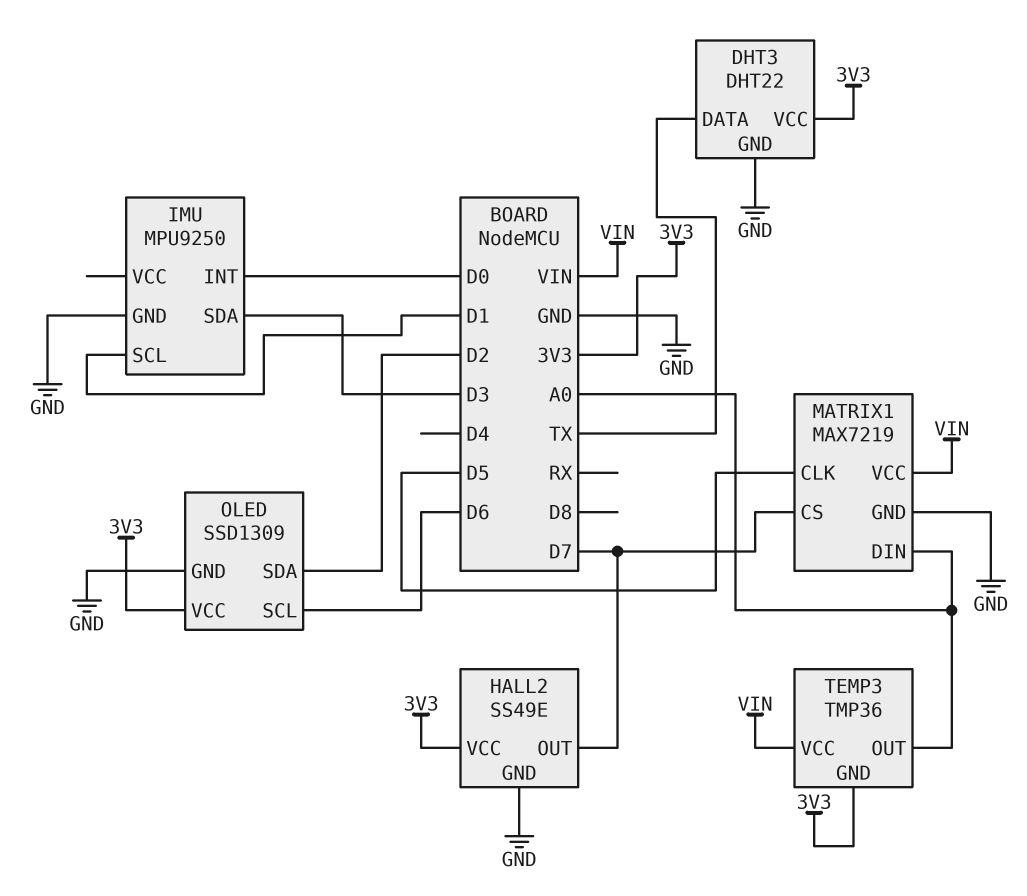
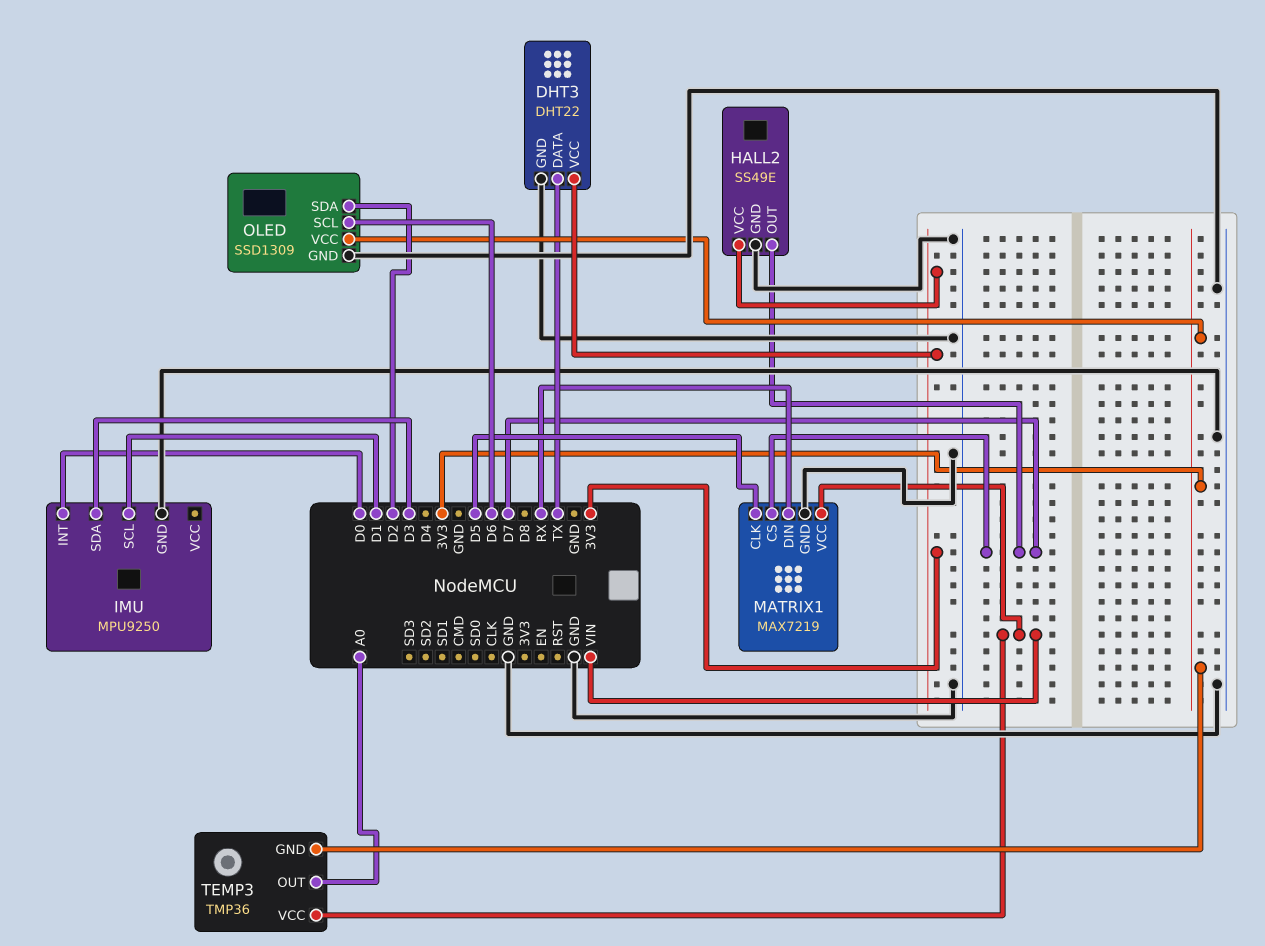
MATRIX1 pin DIN: A0 -> RX

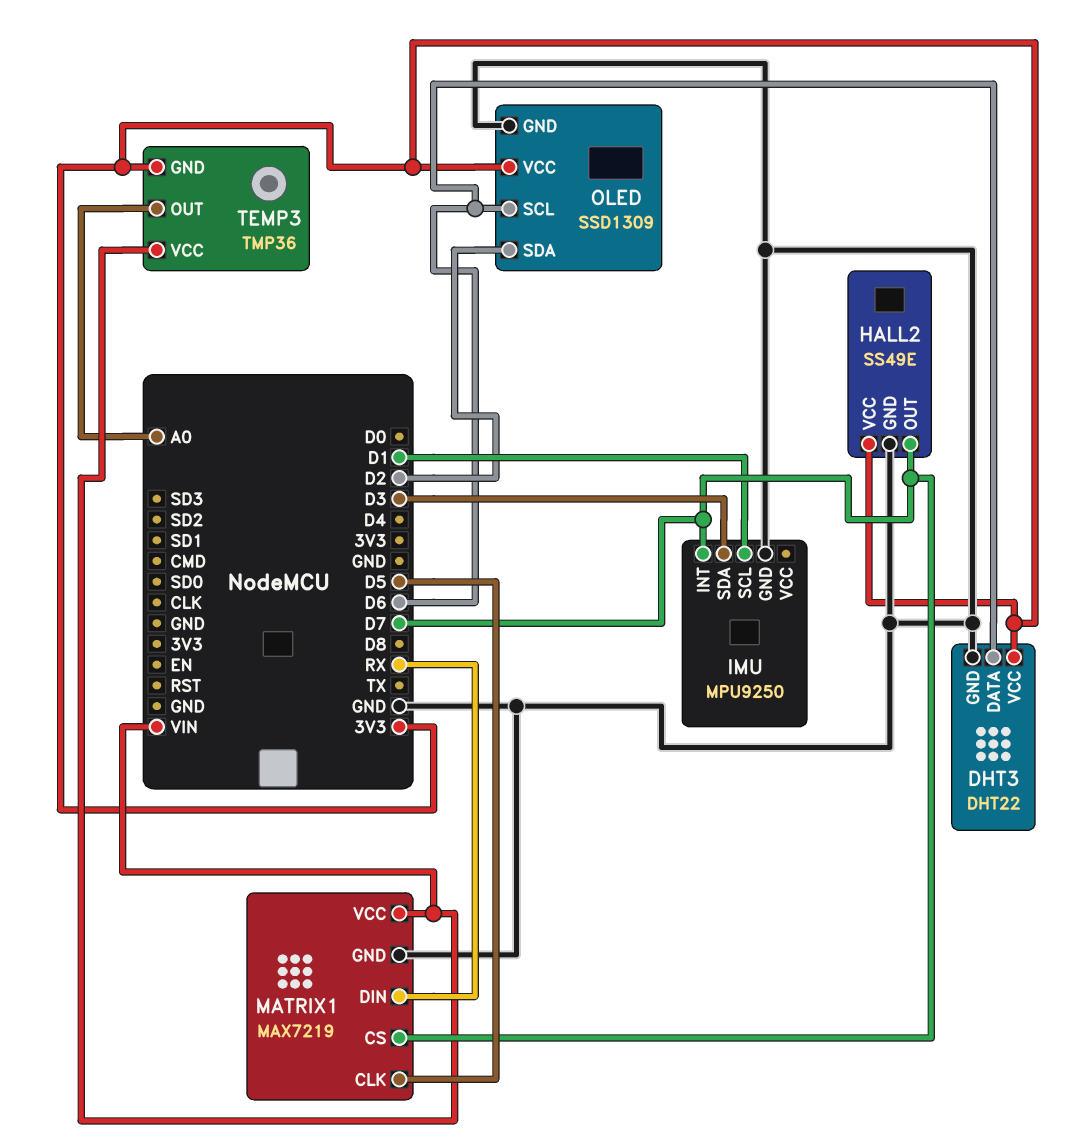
DHT3 pin DATA: TX -> D6
IMU pin INT: D0 -> D7

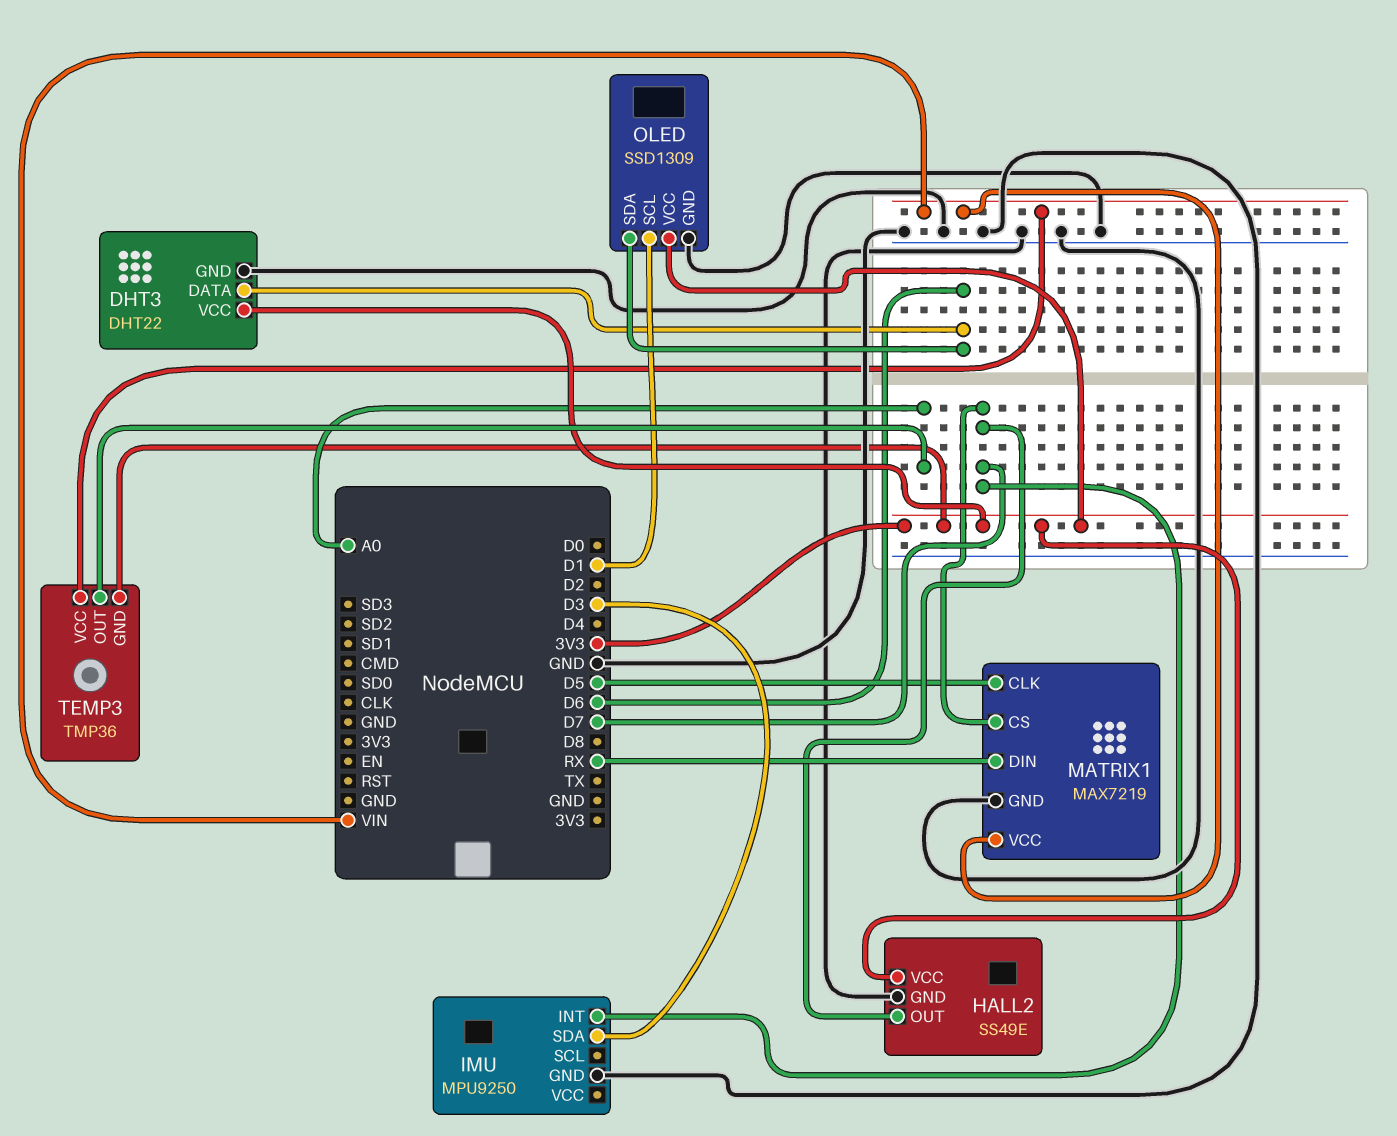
IMU pin SCL: D1 -> none
OLED pin SCL: D6 -> D1
OLED pin SDA: D2 -> D6

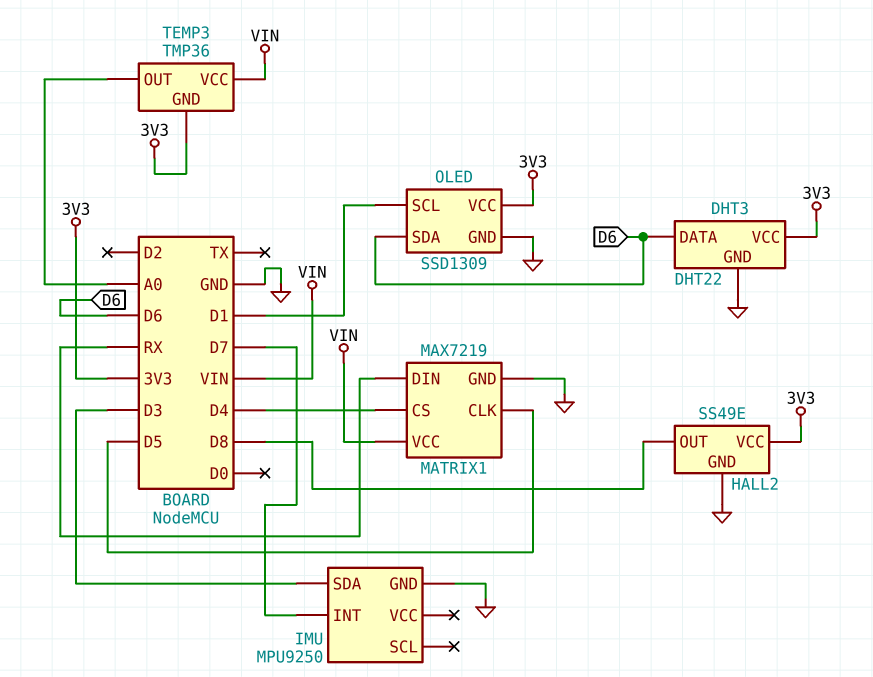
HALL2 pin OUT: D7 -> D8
MATRIX1 pin CS: D7 -> D4

